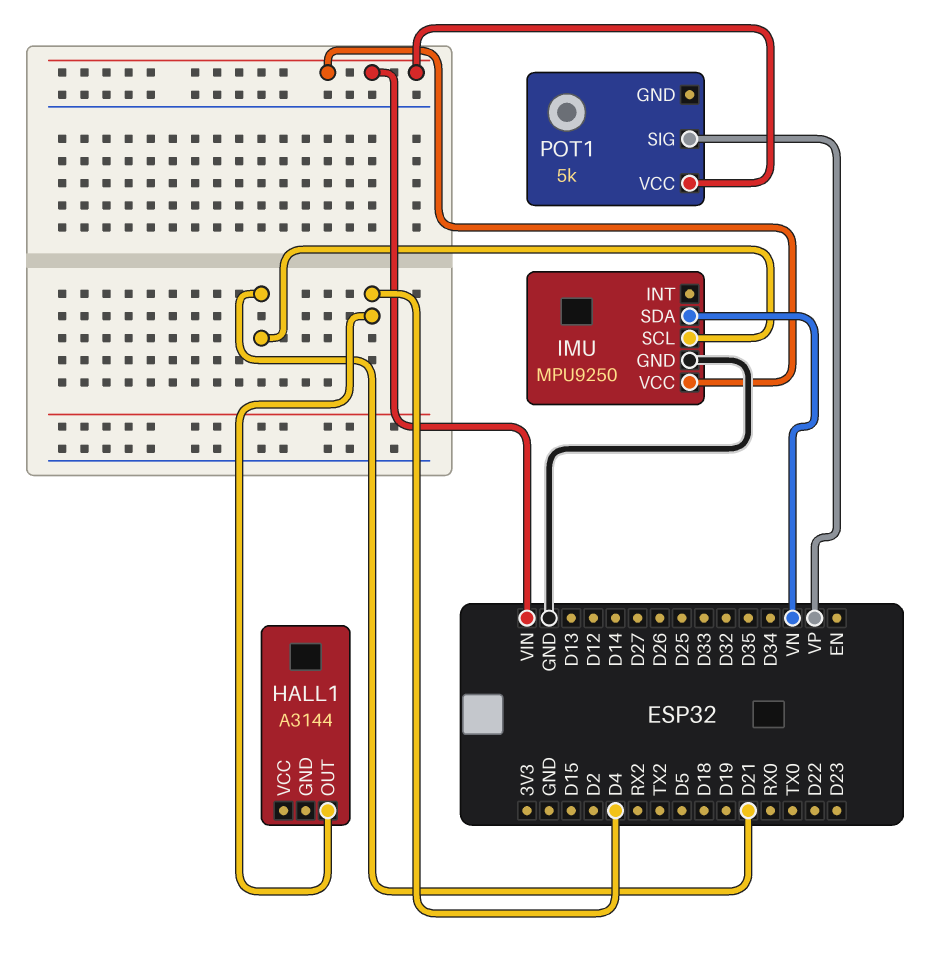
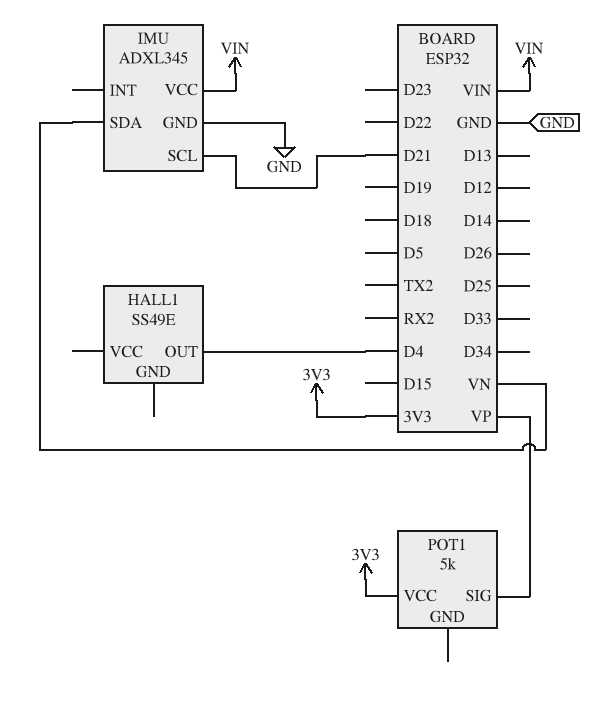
HALL1: A3144 -> SS49E
IMU: MPU9250 -> ADXL345
POT1 pin VCC: VIN -> 3V3

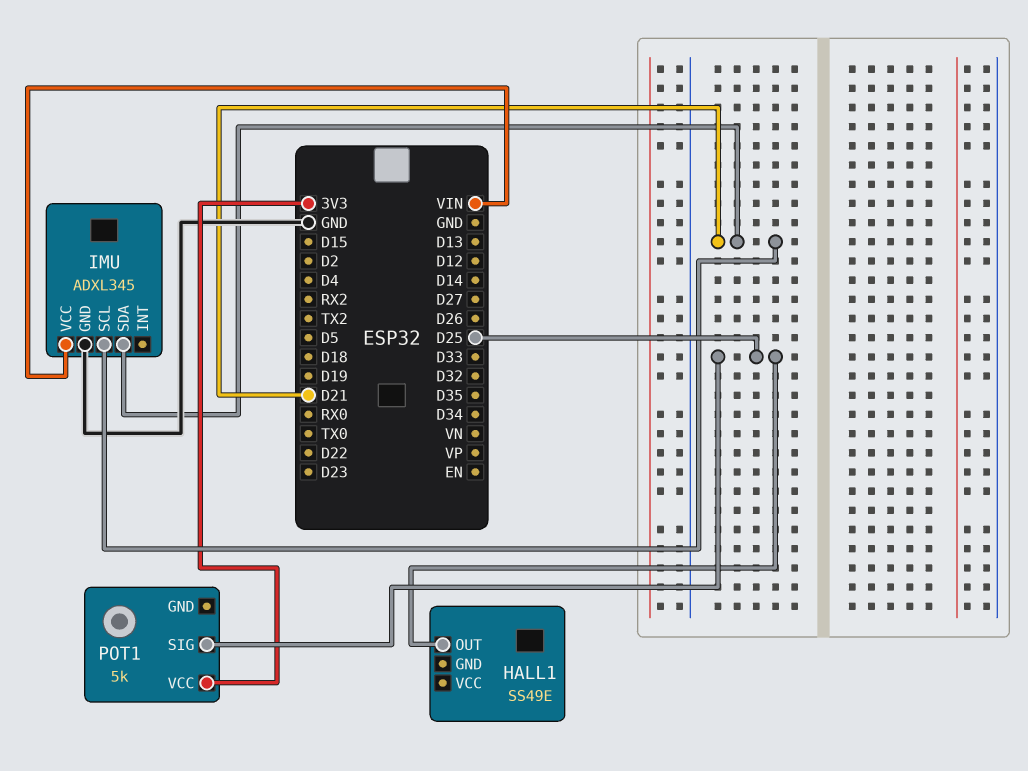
HALL1 pin OUT: D4 -> D25
IMU pin SDA: VN -> D21
POT1 pin SIG: VP -> D25

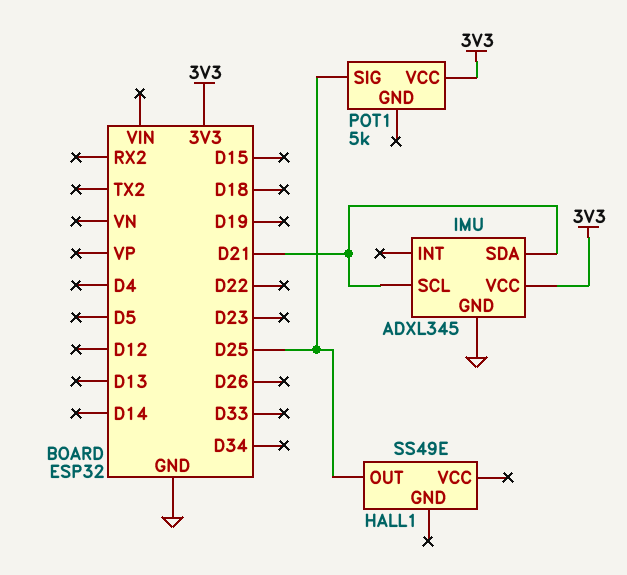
IMU pin VCC: VIN -> 3V3

